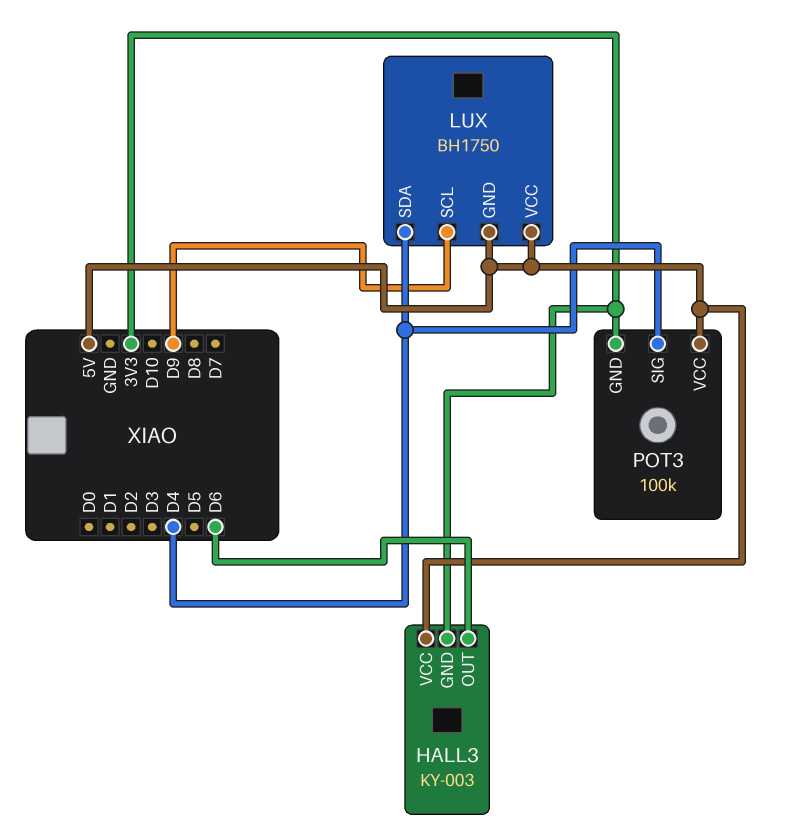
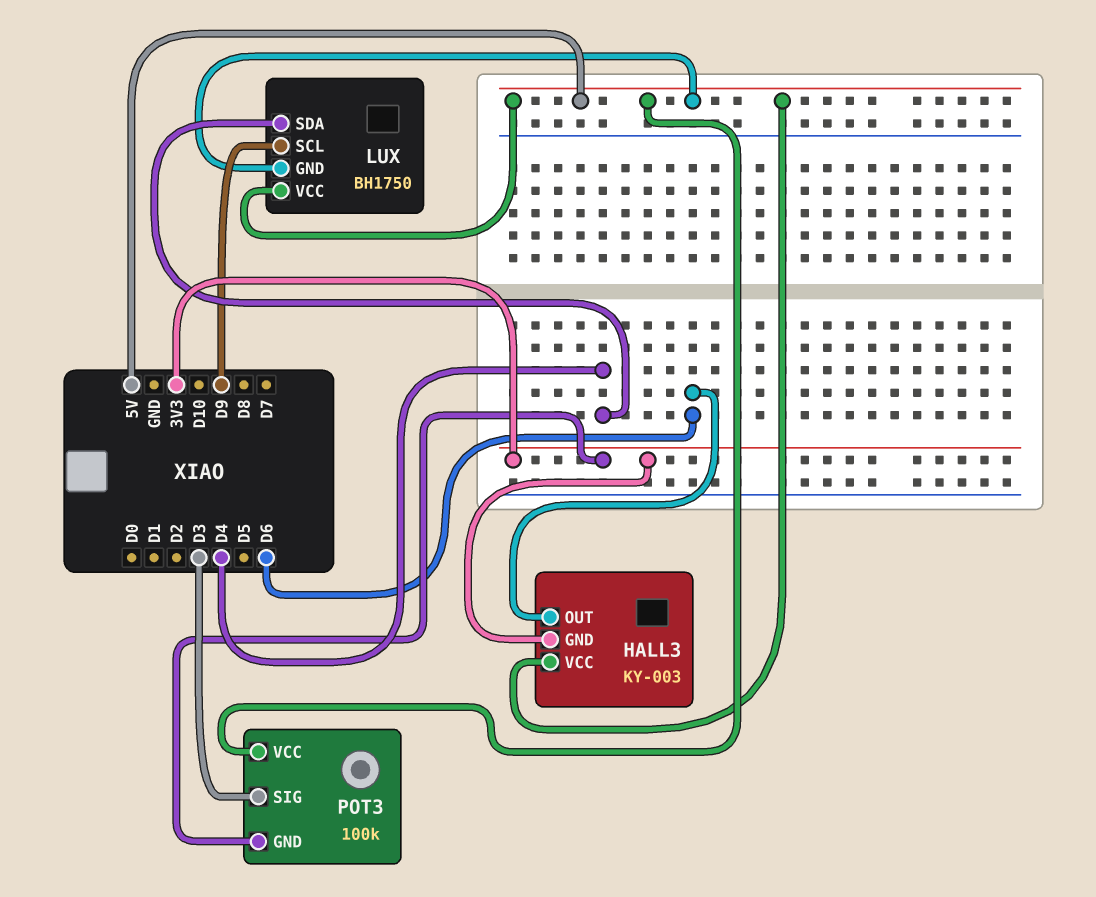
POT3 pin SIG: D4 -> D3

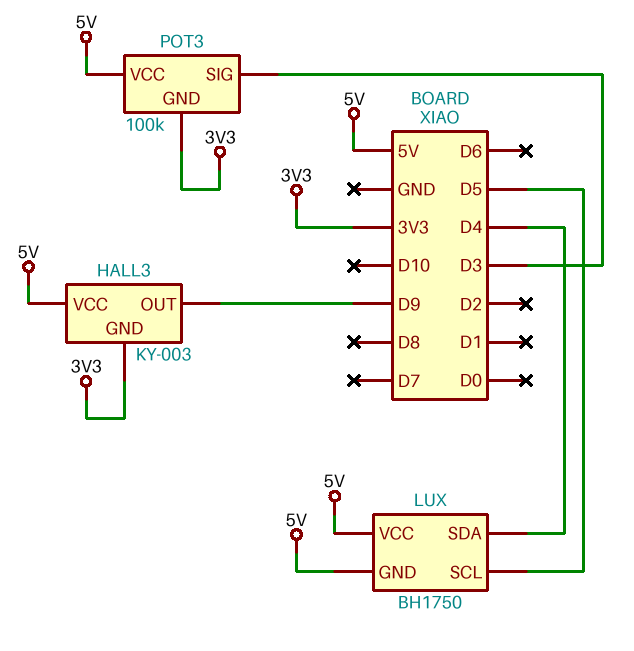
HALL3 pin OUT: D6 -> D9
LUX pin SCL: D9 -> D5

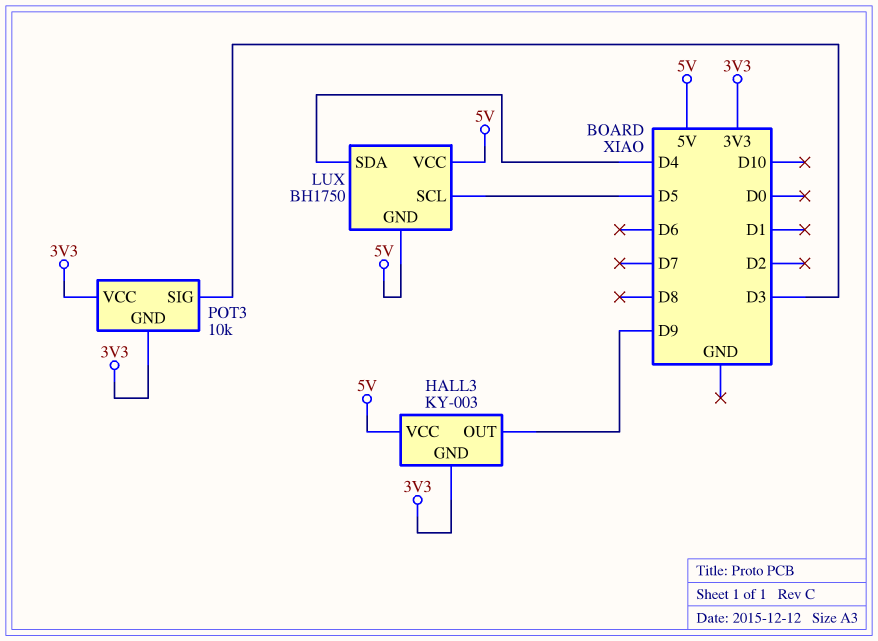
POT3: 100k -> 10k
POT3 pin VCC: 5V -> 3V3

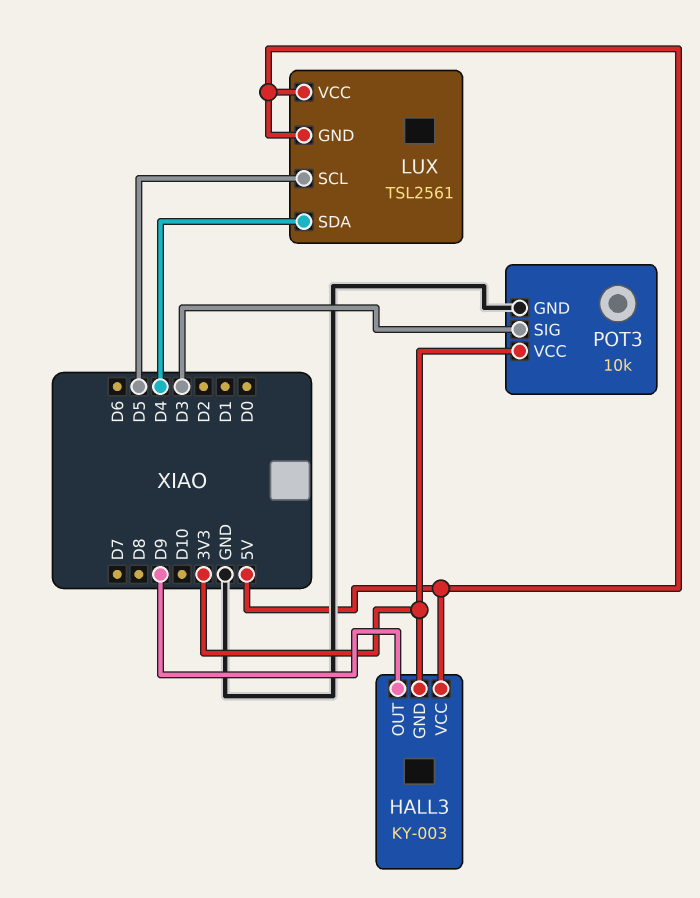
LUX: BH1750 -> TSL2561
POT3 pin GND: 3V3 -> GND

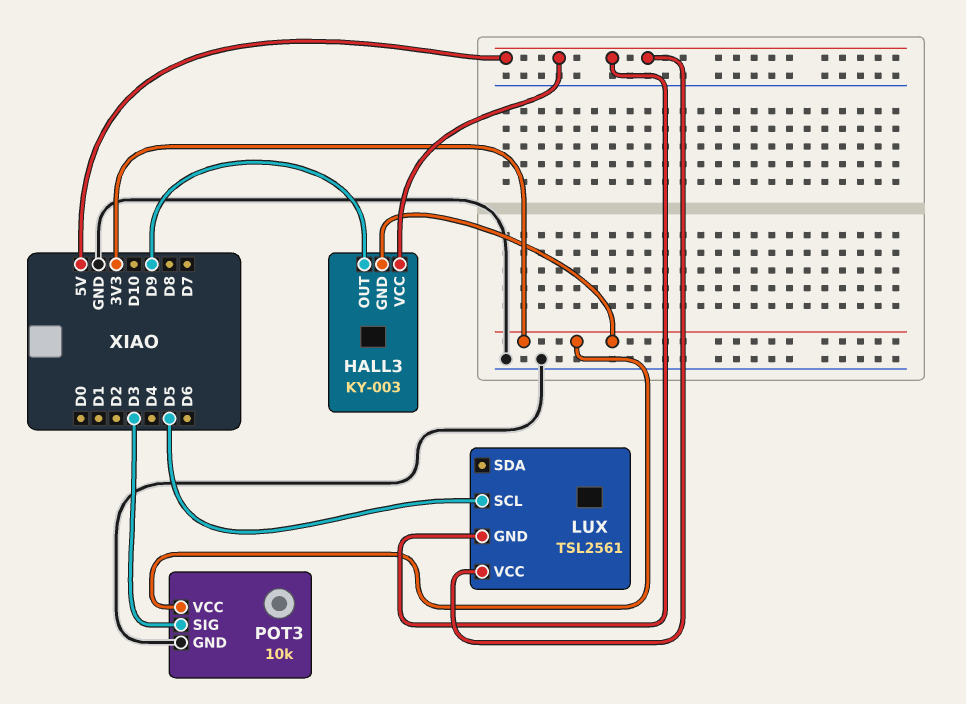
LUX pin SDA: D4 -> none

